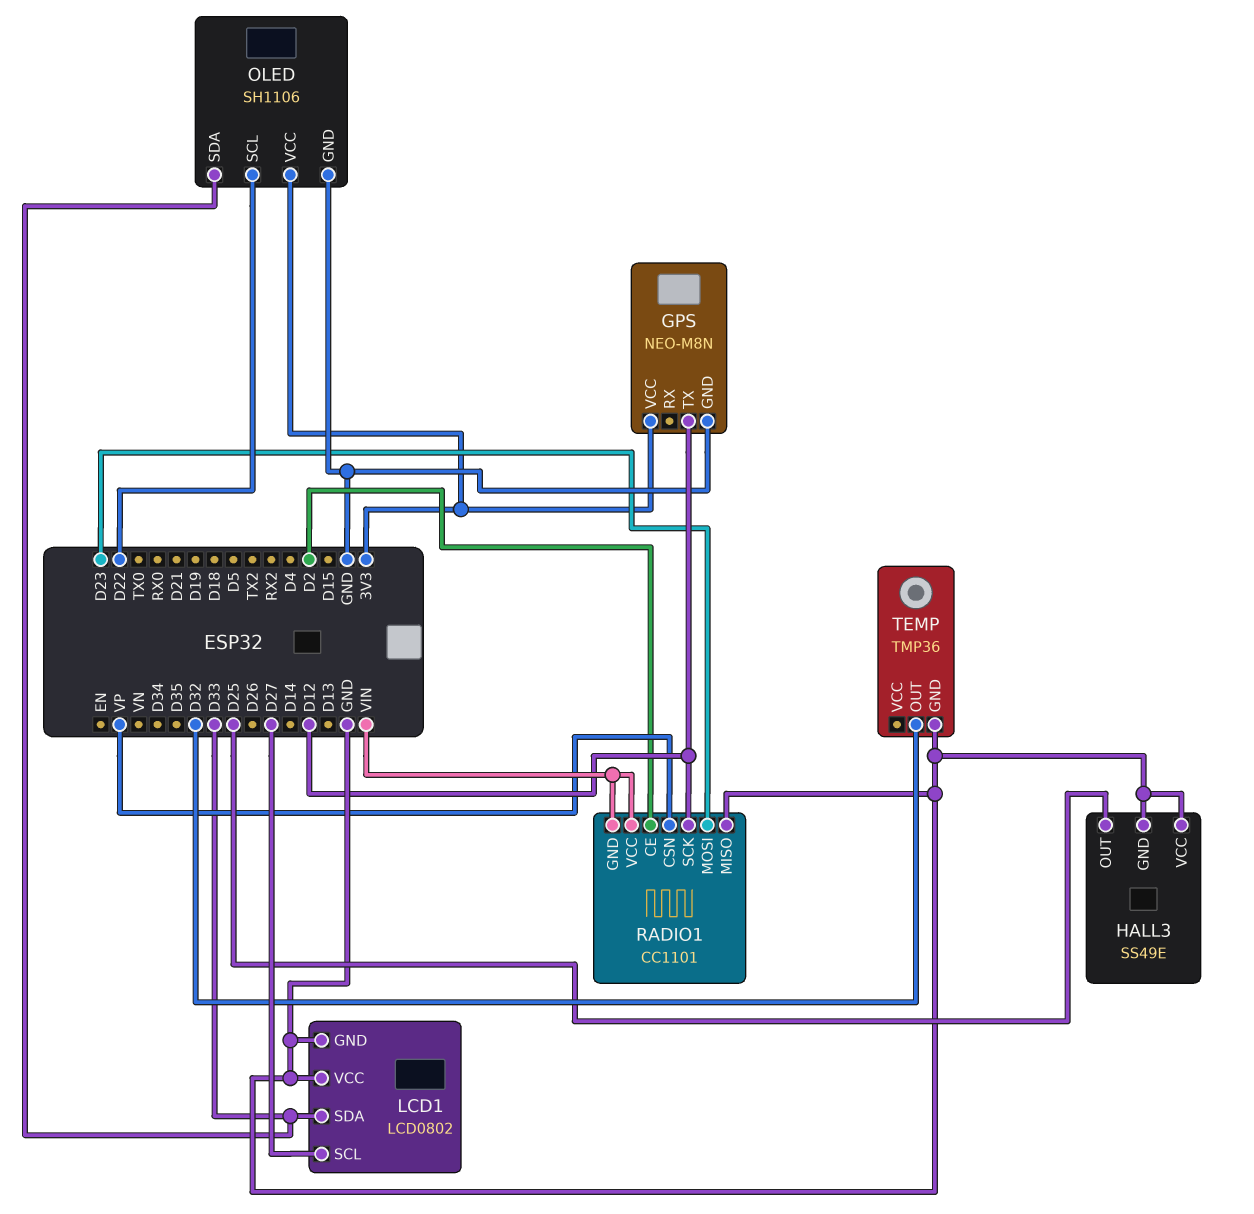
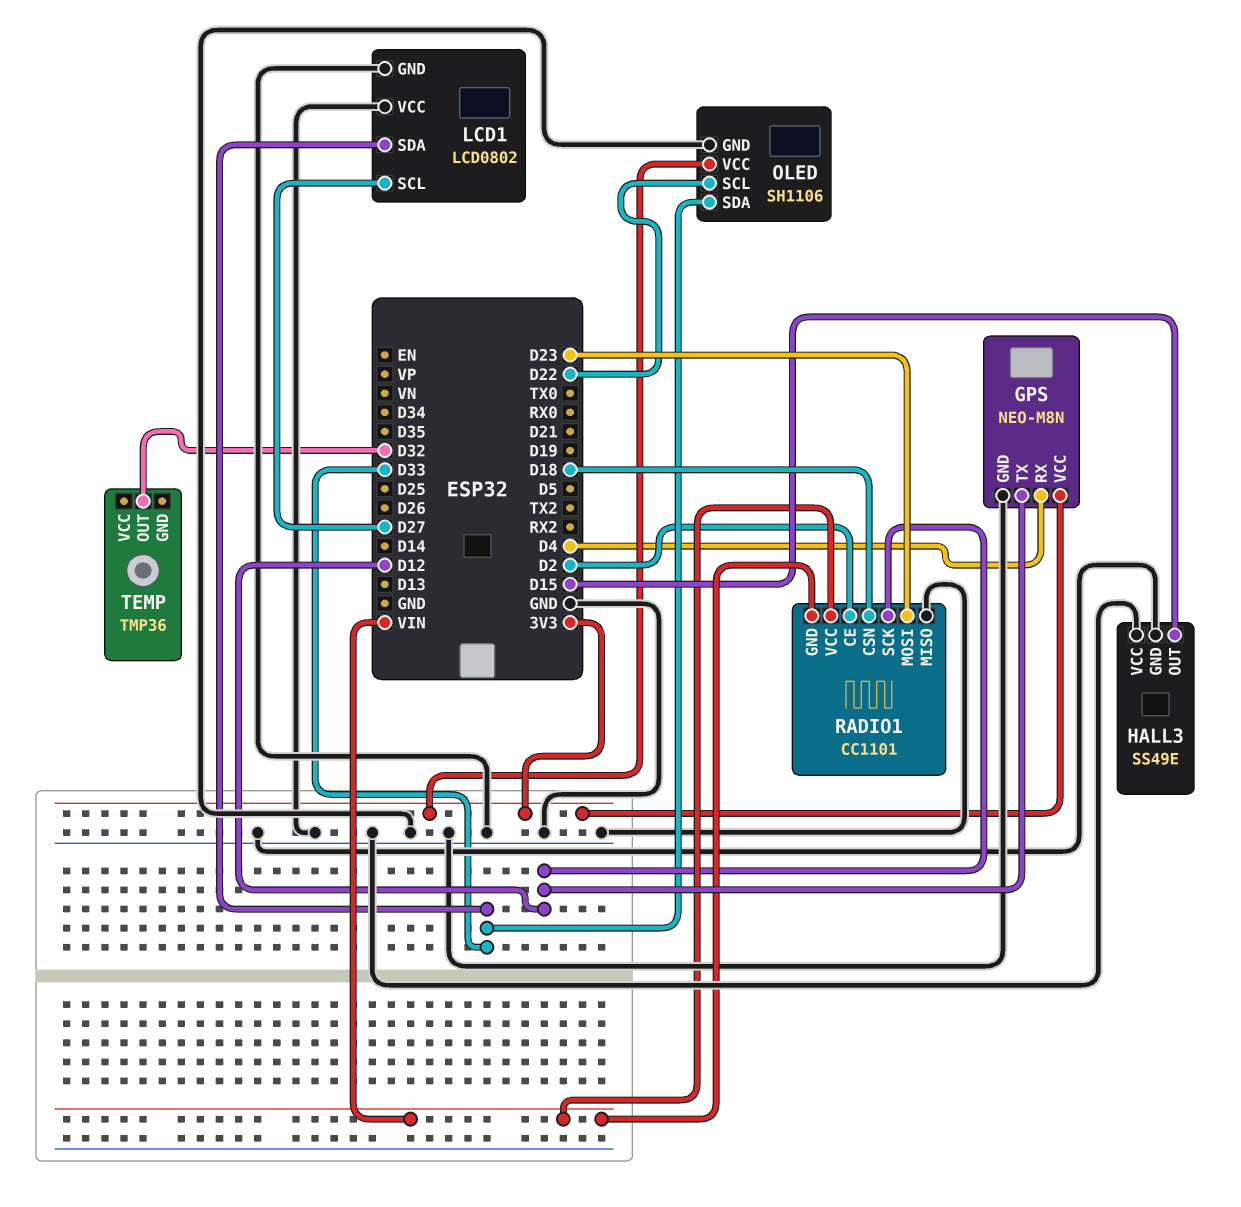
GPS pin RX: none -> D4
HALL3 pin OUT: D25 -> D15
RADIO1 pin CSN: VP -> D18
TEMP pin GND: GND -> none

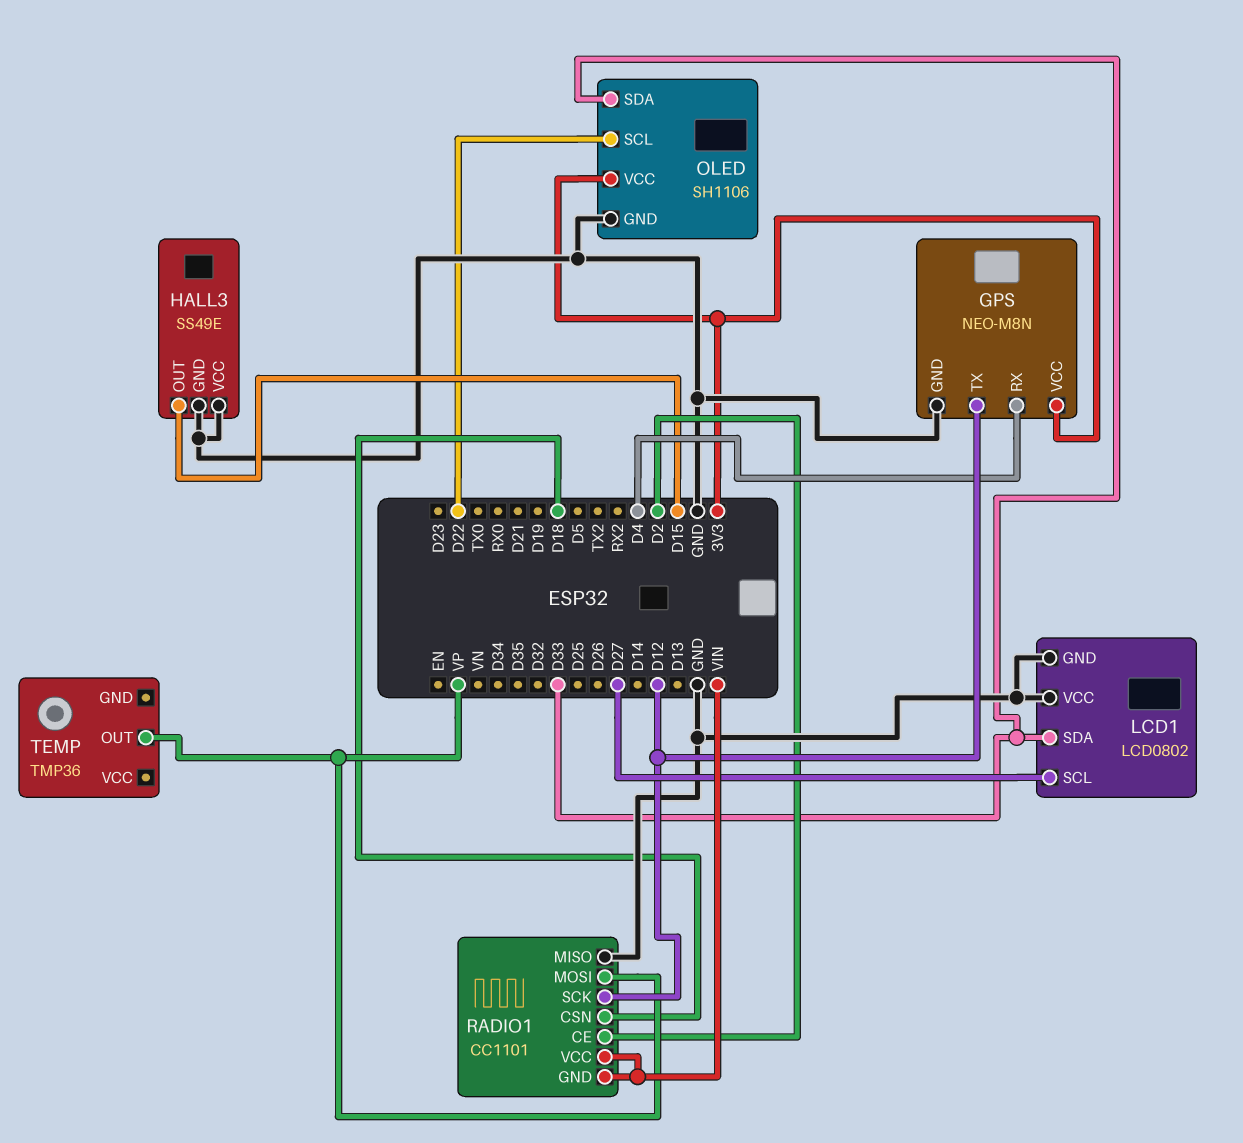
RADIO1 pin MOSI: D23 -> VP
TEMP pin OUT: D32 -> VP

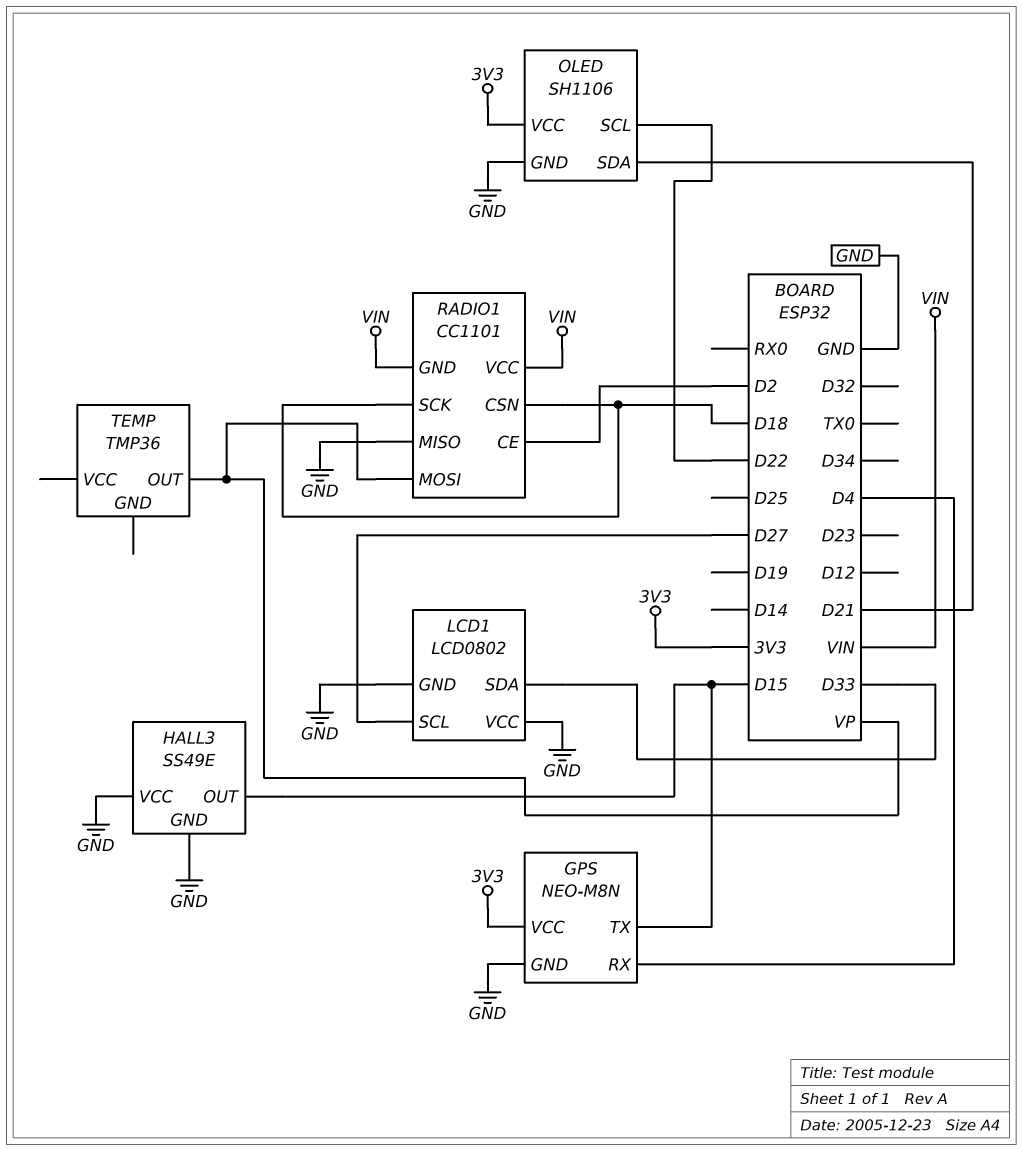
GPS pin TX: D12 -> D15
OLED pin SDA: D33 -> D21
RADIO1 pin SCK: D12 -> D18

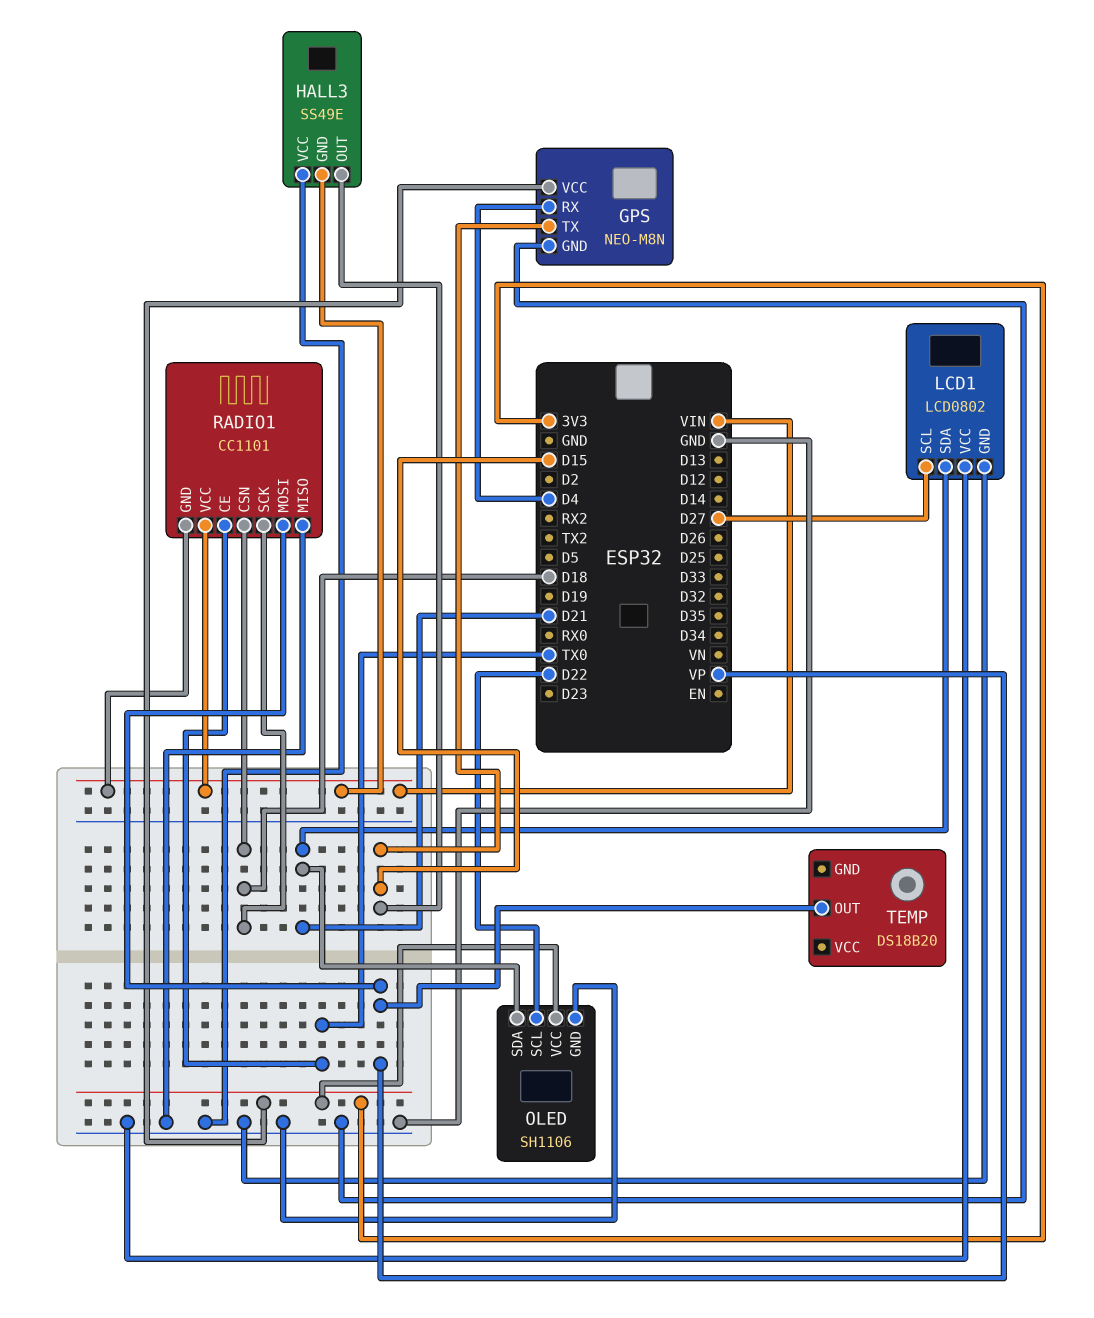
HALL3 pin GND: GND -> VIN
LCD1 pin SDA: D33 -> D21
RADIO1 pin CE: D2 -> TX0
TEMP: TMP36 -> DS18B20

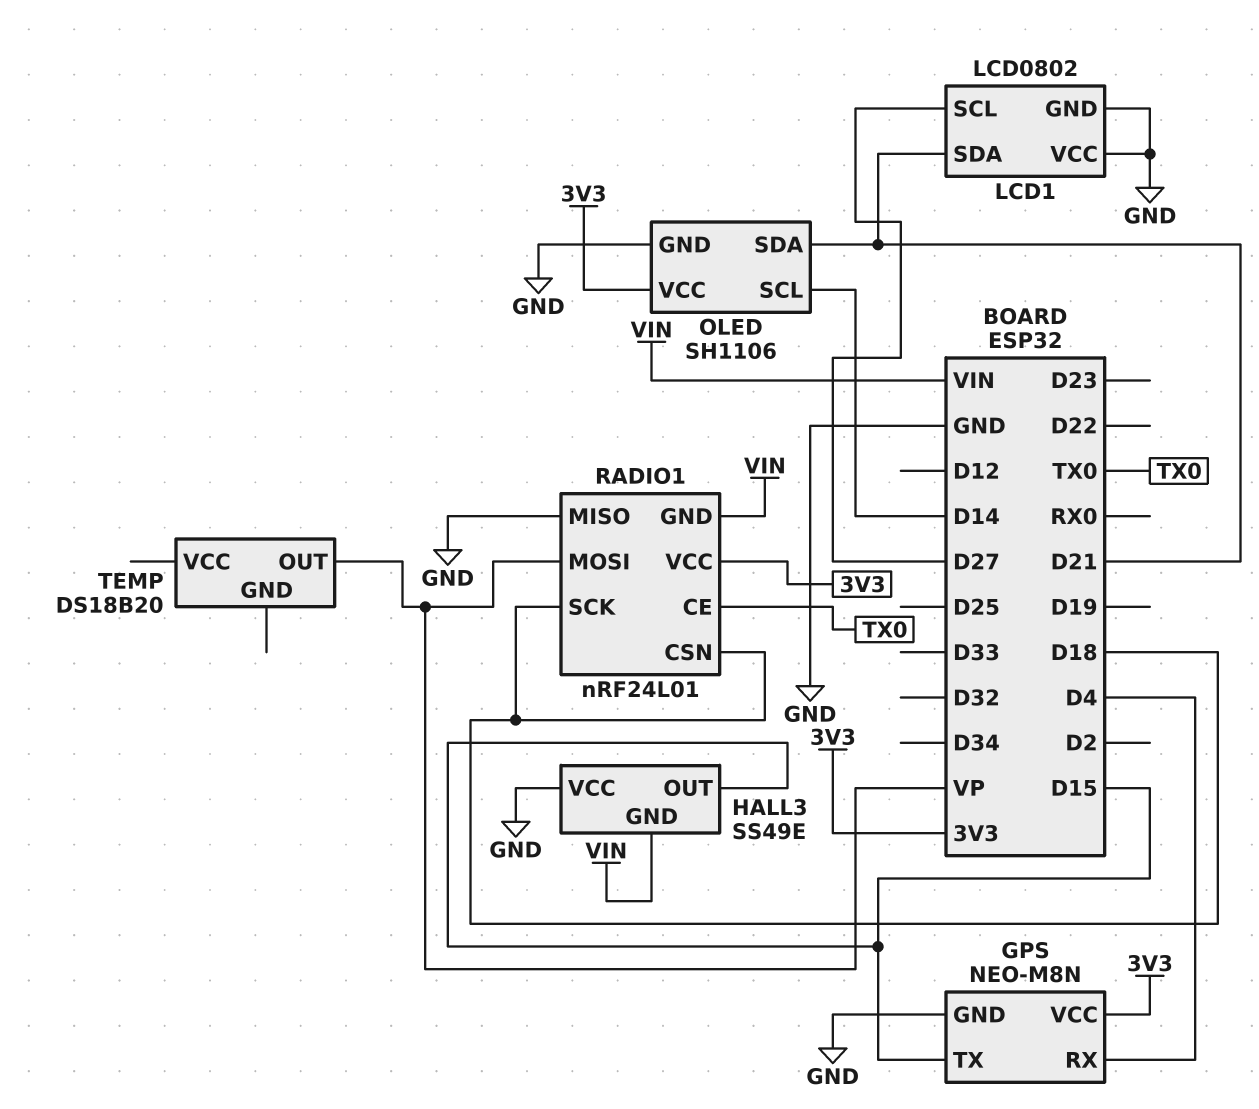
OLED pin SCL: D22 -> D14
RADIO1: CC1101 -> nRF24L01
RADIO1 pin VCC: VIN -> 3V3

